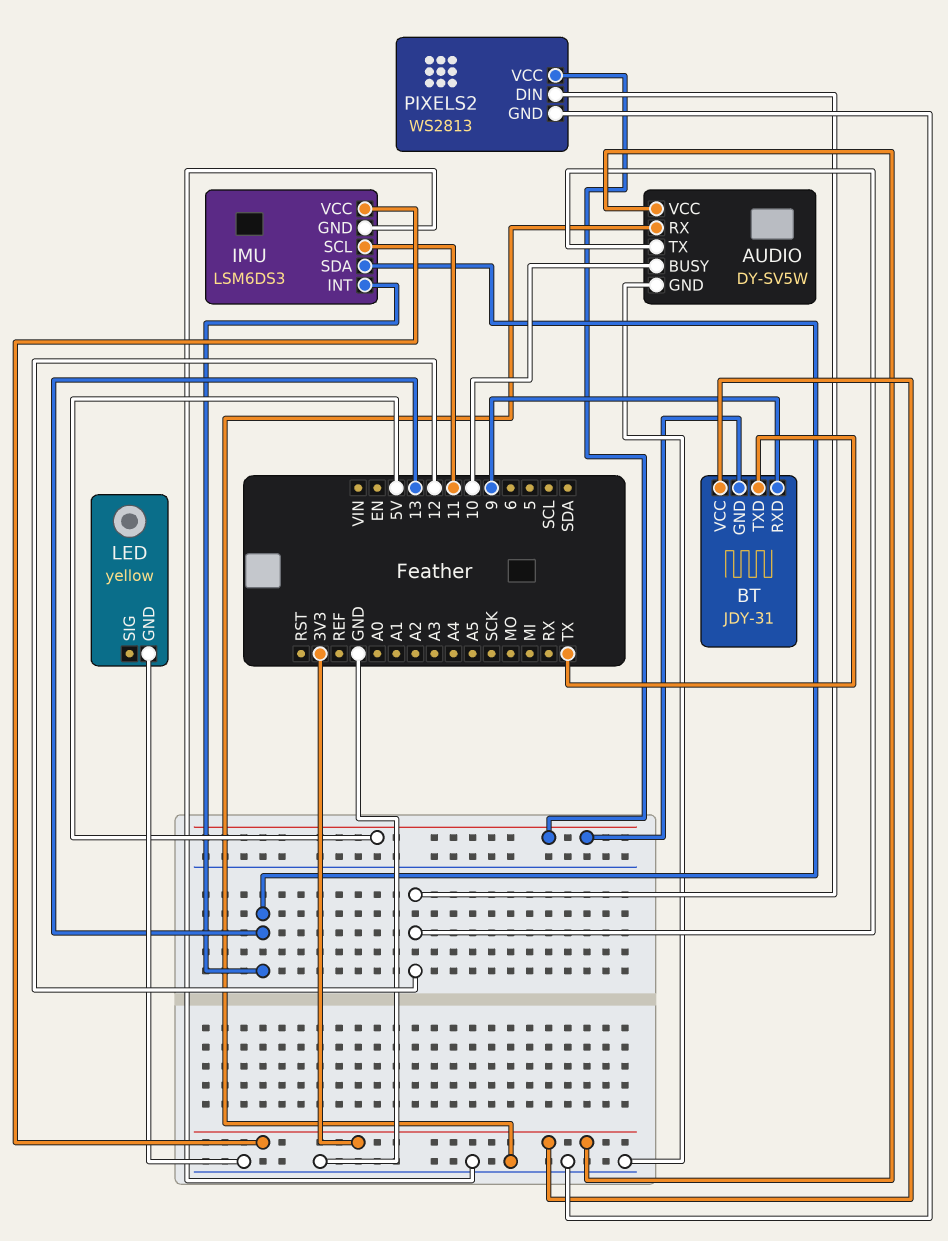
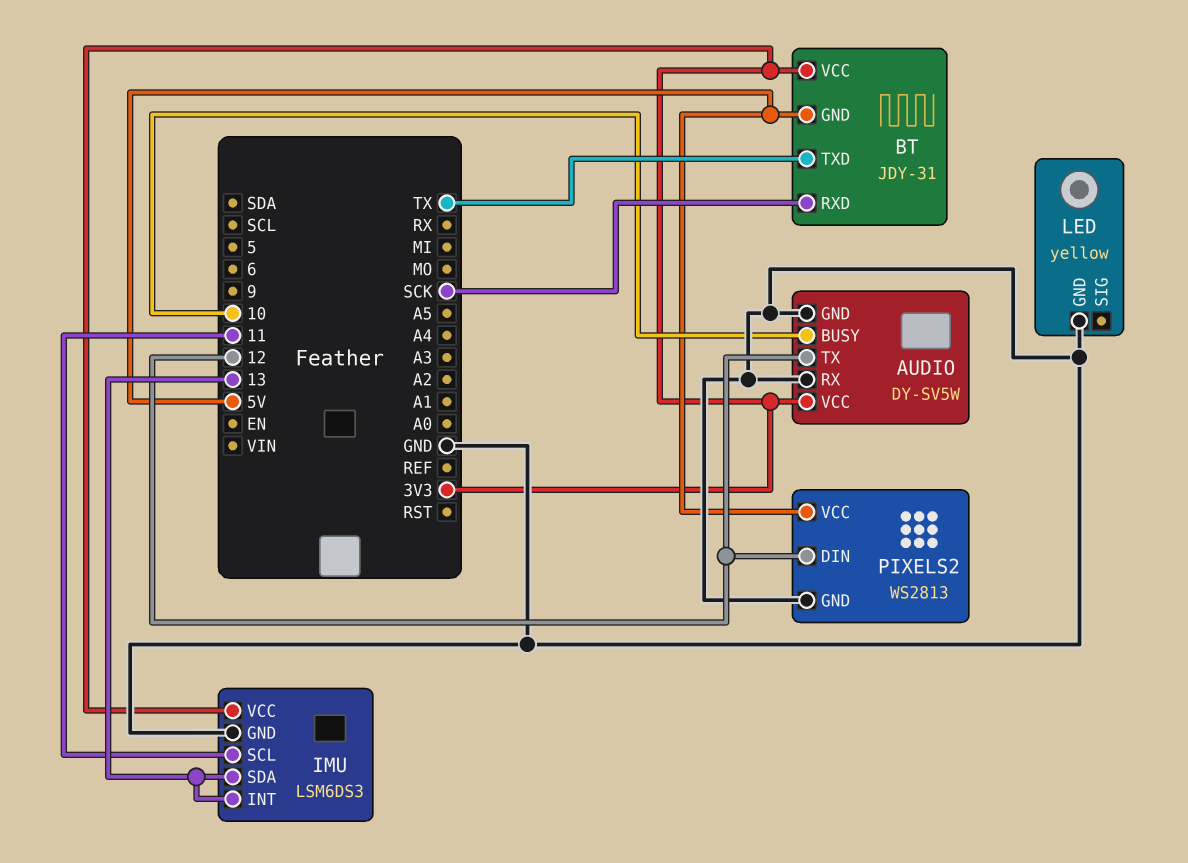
BT pin RXD: 9 -> SCK

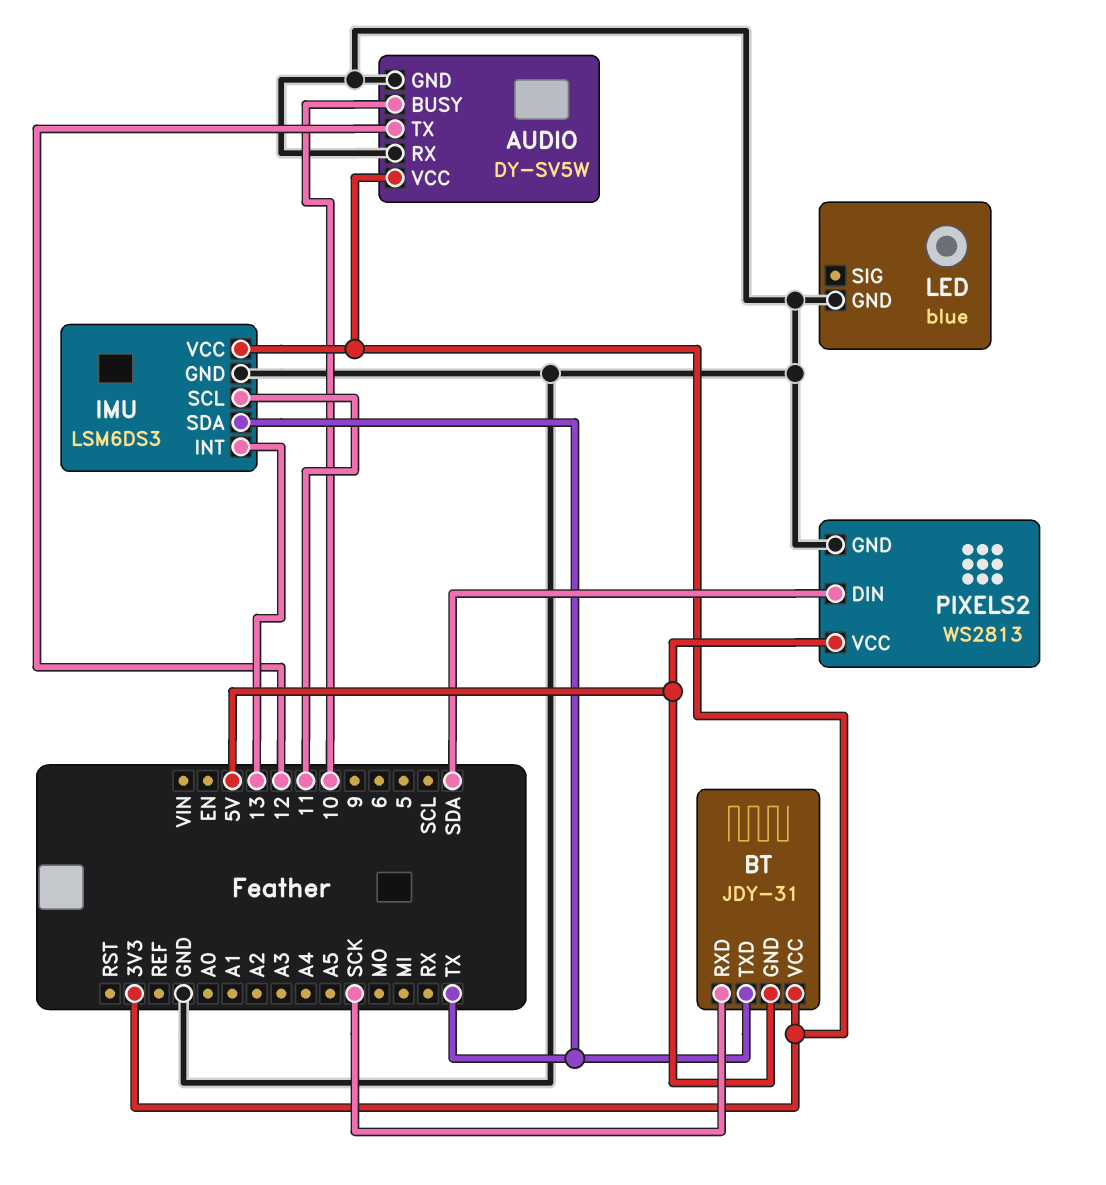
IMU pin SDA: 13 -> TX
LED: yellow -> blue
PIXELS2 pin DIN: 12 -> SDA

